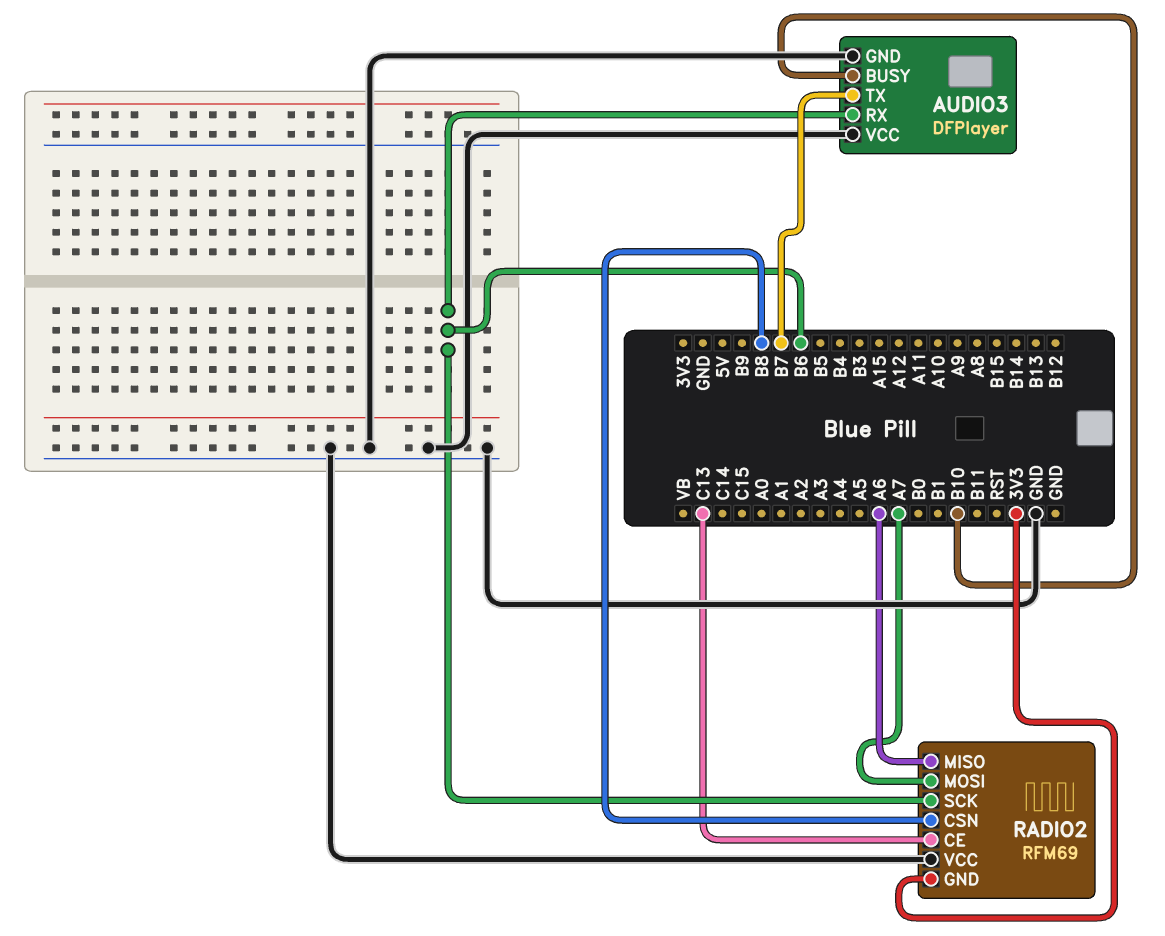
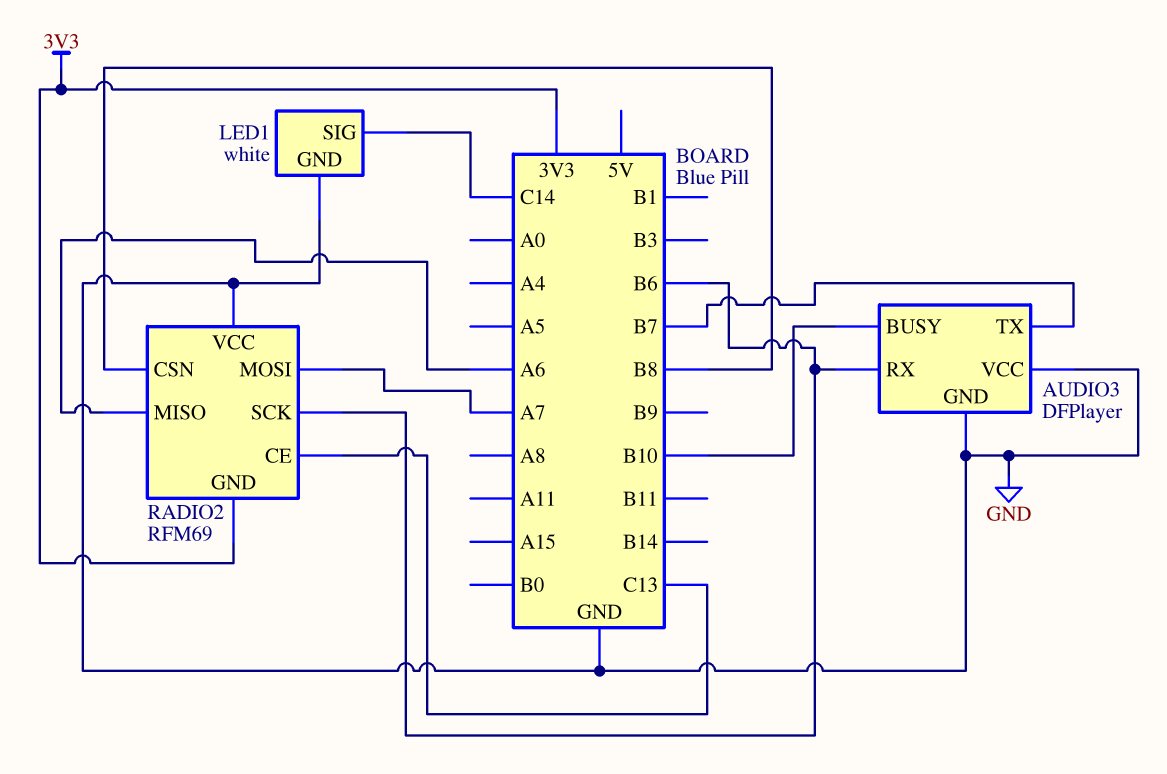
LED1: none -> white
LED1 pin GND: none -> GND
LED1 pin SIG: none -> C14

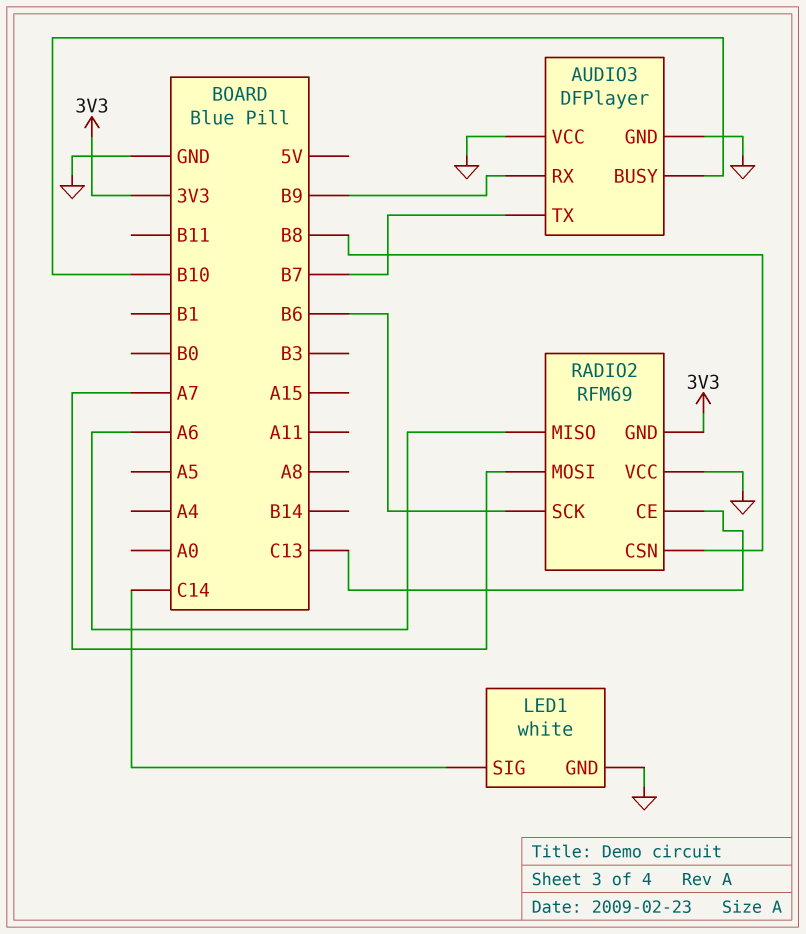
AUDIO3 pin RX: B6 -> B9

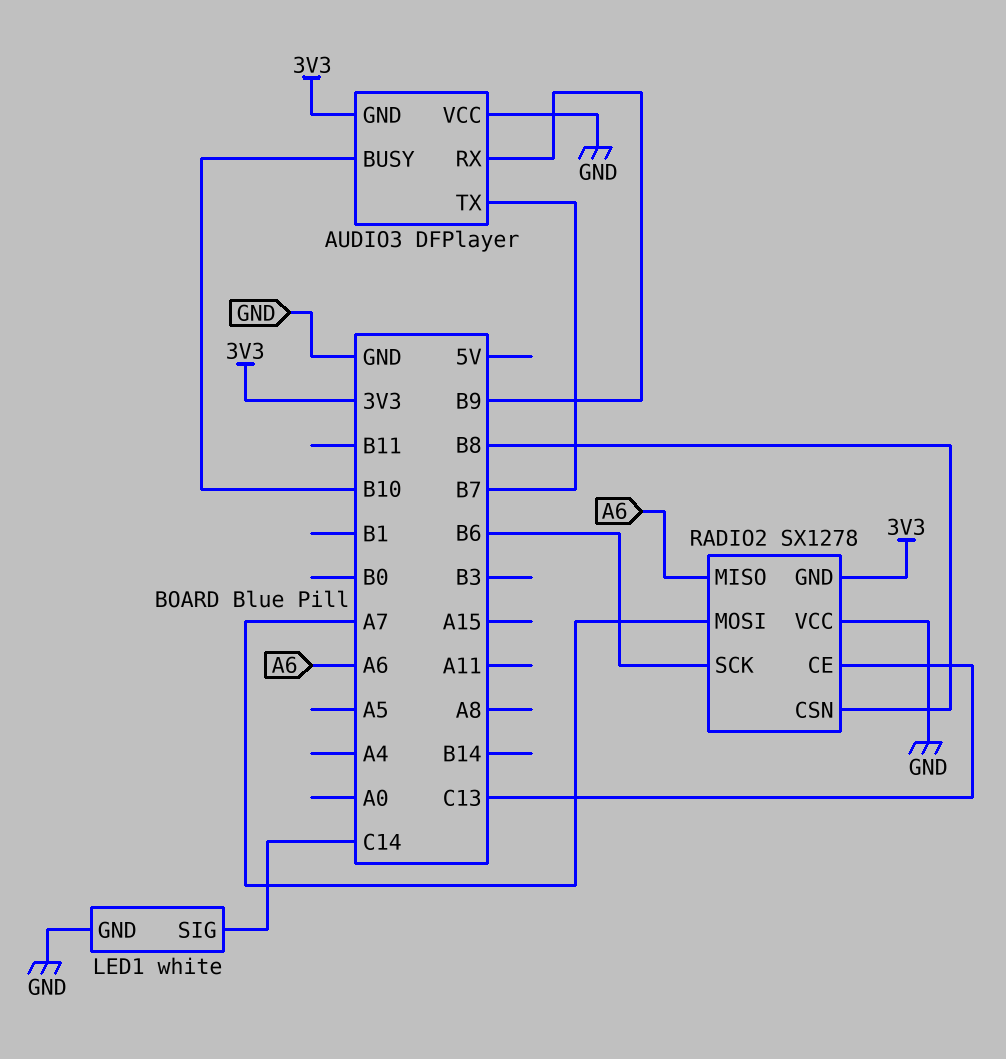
AUDIO3 pin GND: GND -> 3V3
RADIO2: RFM69 -> SX1278

